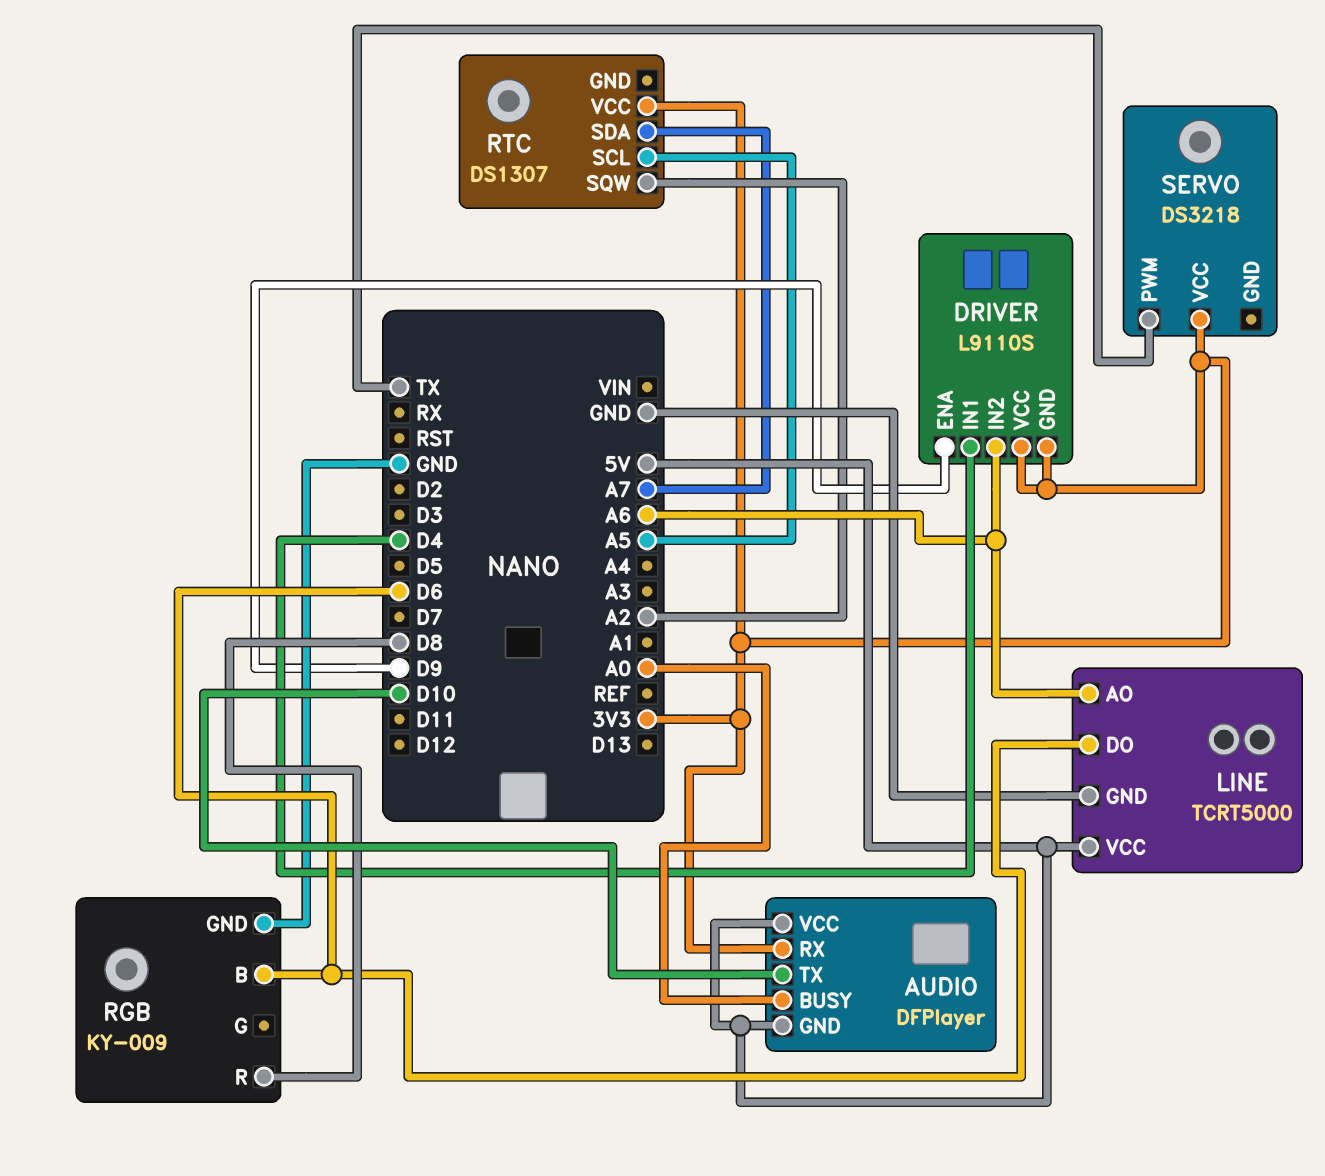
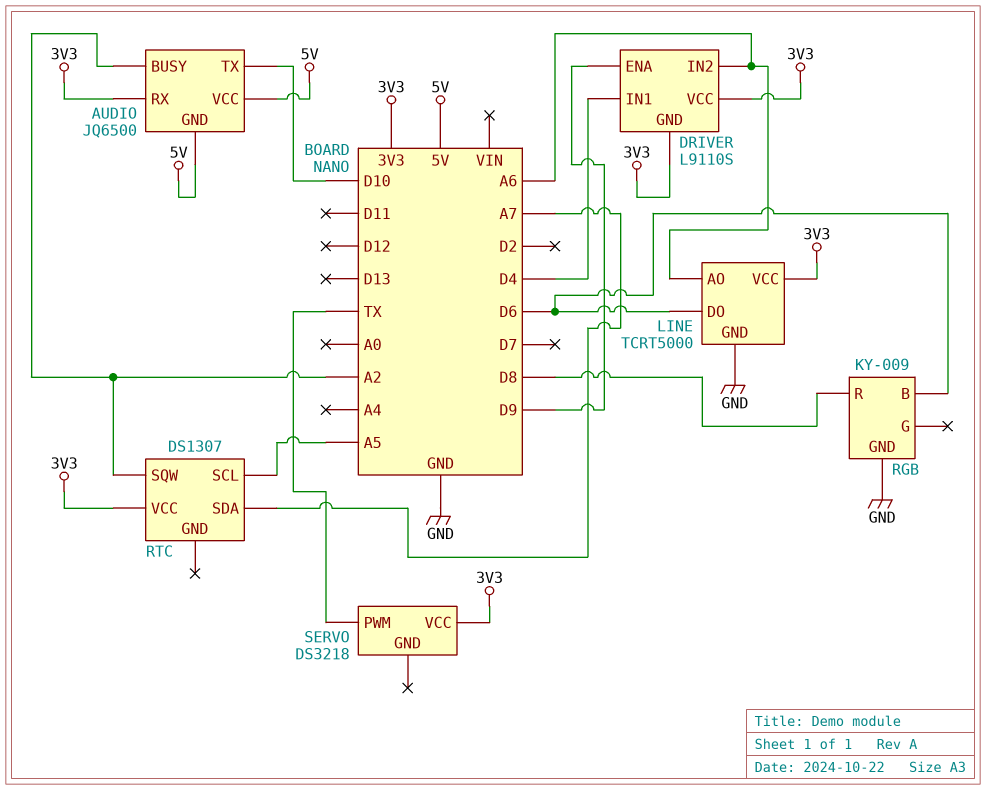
AUDIO: DFPlayer -> JQ6500
AUDIO pin BUSY: A0 -> A2
LINE pin VCC: 5V -> 3V3

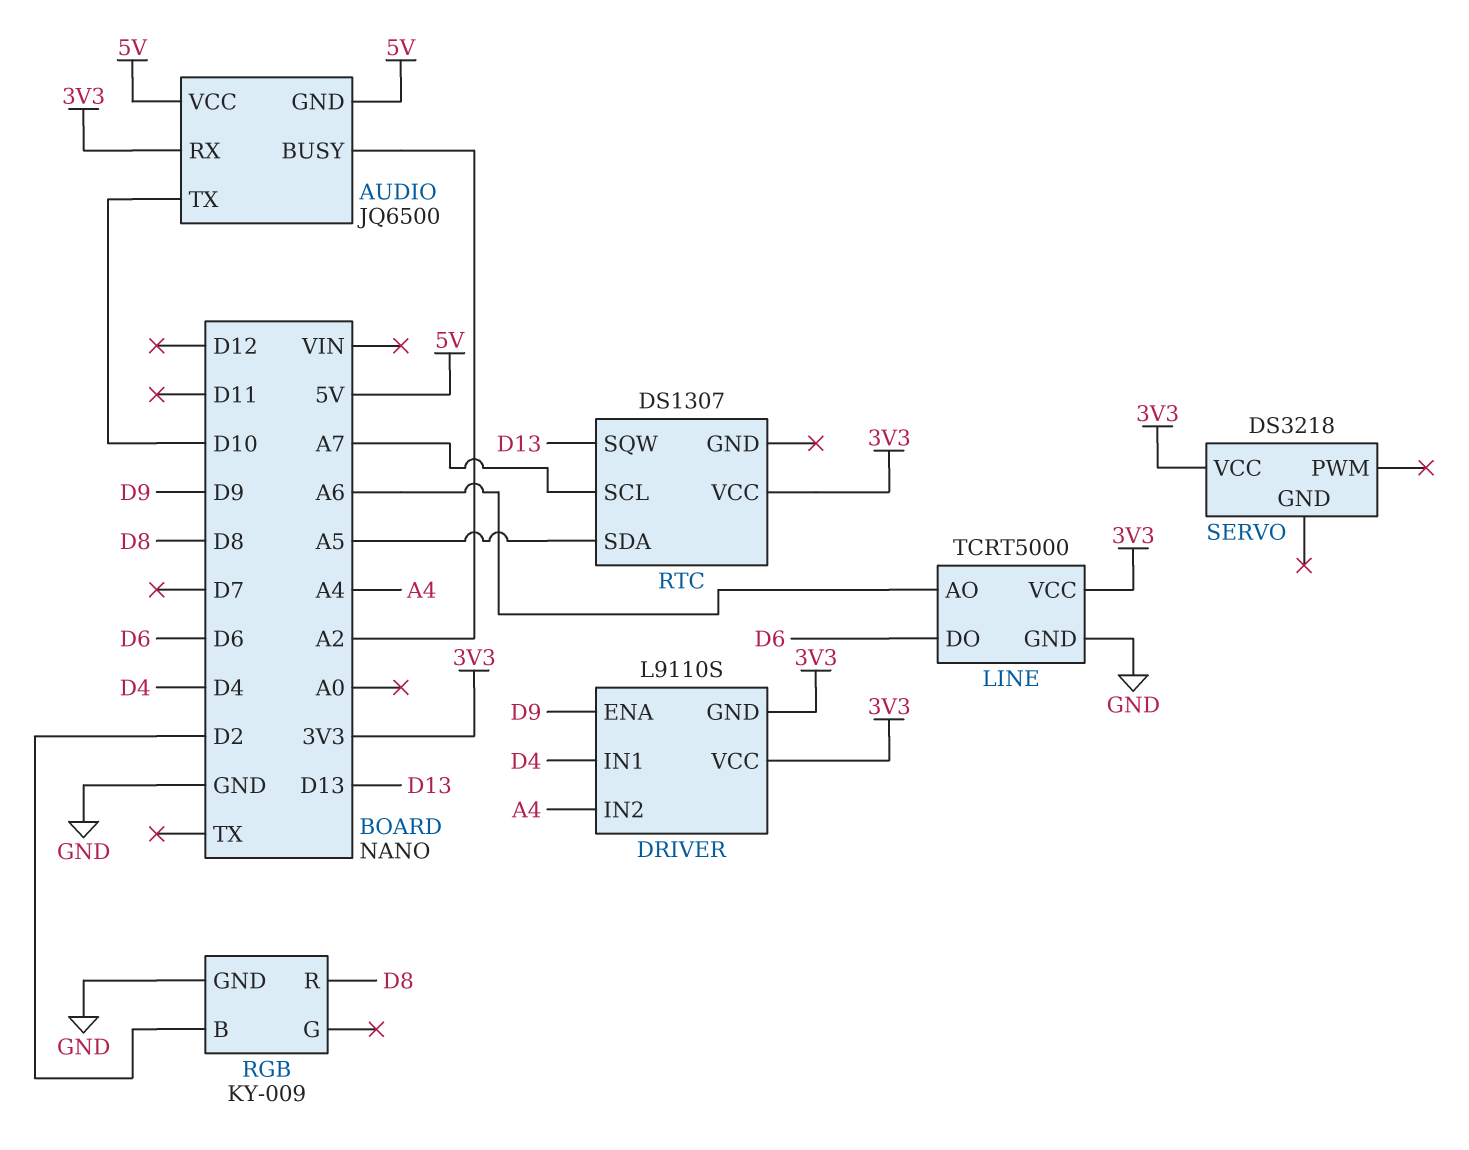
DRIVER pin IN2: A6 -> A4
RGB pin B: D6 -> D2
RTC pin SCL: A5 -> A7
RTC pin SDA: A7 -> A5
RTC pin SQW: A2 -> D13
SERVO pin PWM: TX -> none

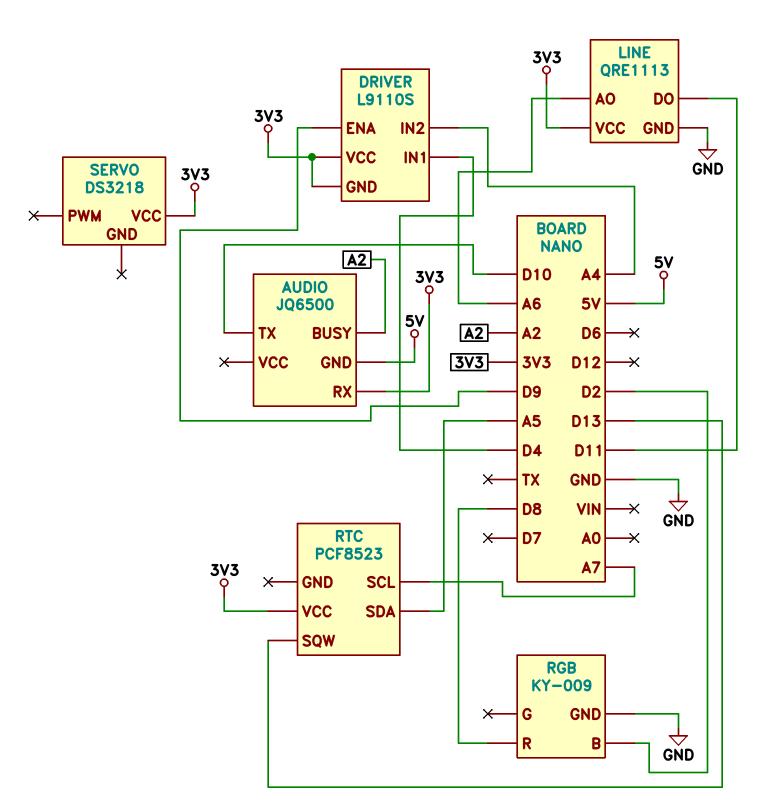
AUDIO pin VCC: 5V -> none
LINE: TCRT5000 -> QRE1113
LINE pin DO: D6 -> D11
RTC: DS1307 -> PCF8523

